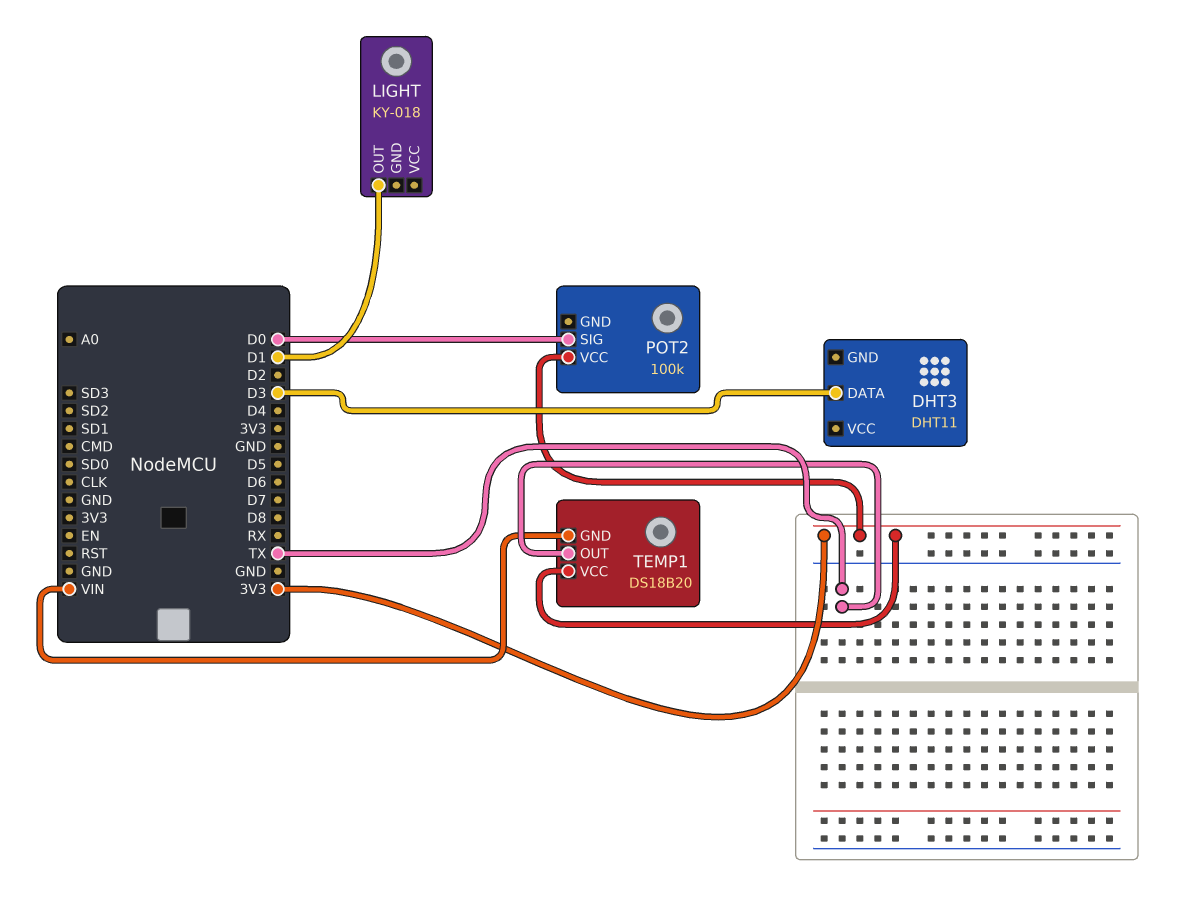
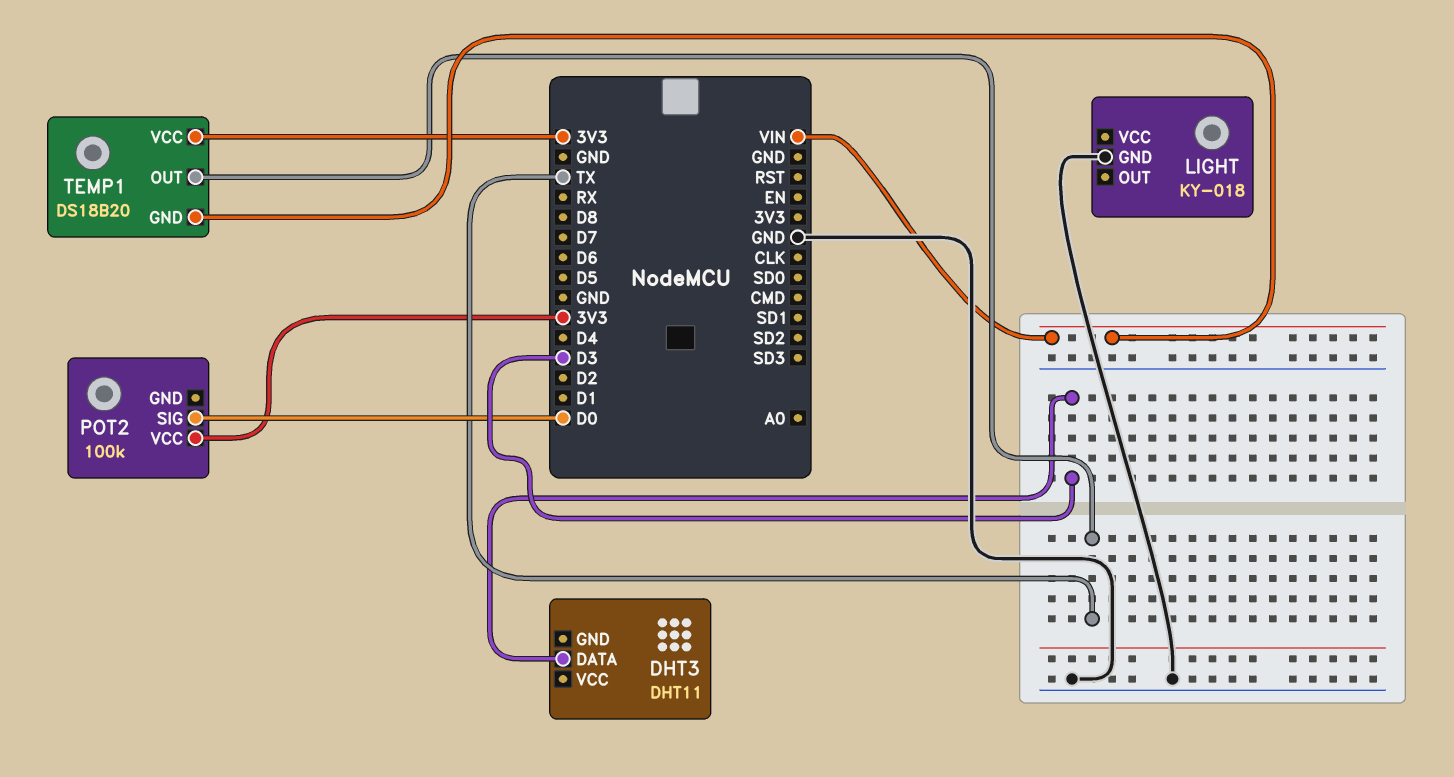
LIGHT pin GND: none -> GND
LIGHT pin OUT: D1 -> none

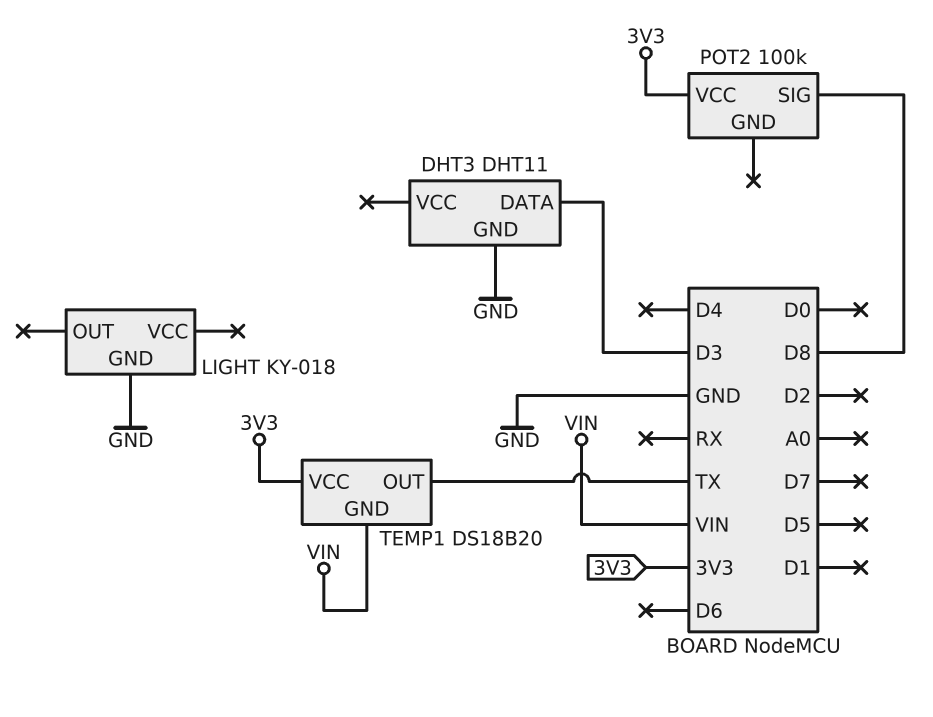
DHT3 pin GND: none -> GND
POT2 pin SIG: D0 -> D8

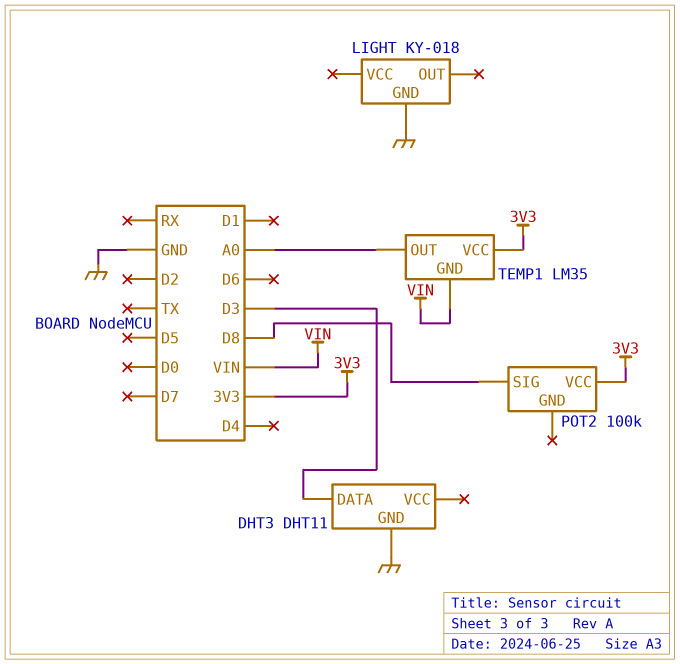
TEMP1: DS18B20 -> LM35
TEMP1 pin OUT: TX -> A0

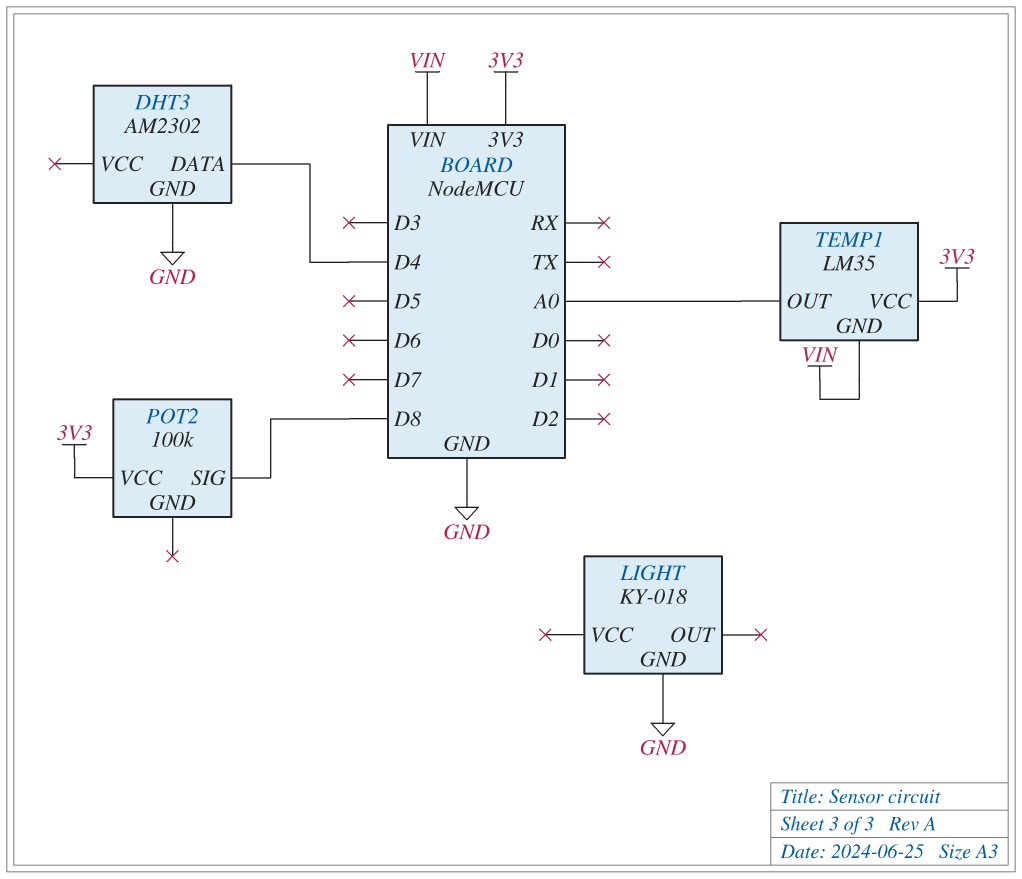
DHT3: DHT11 -> AM2302
DHT3 pin DATA: D3 -> D4

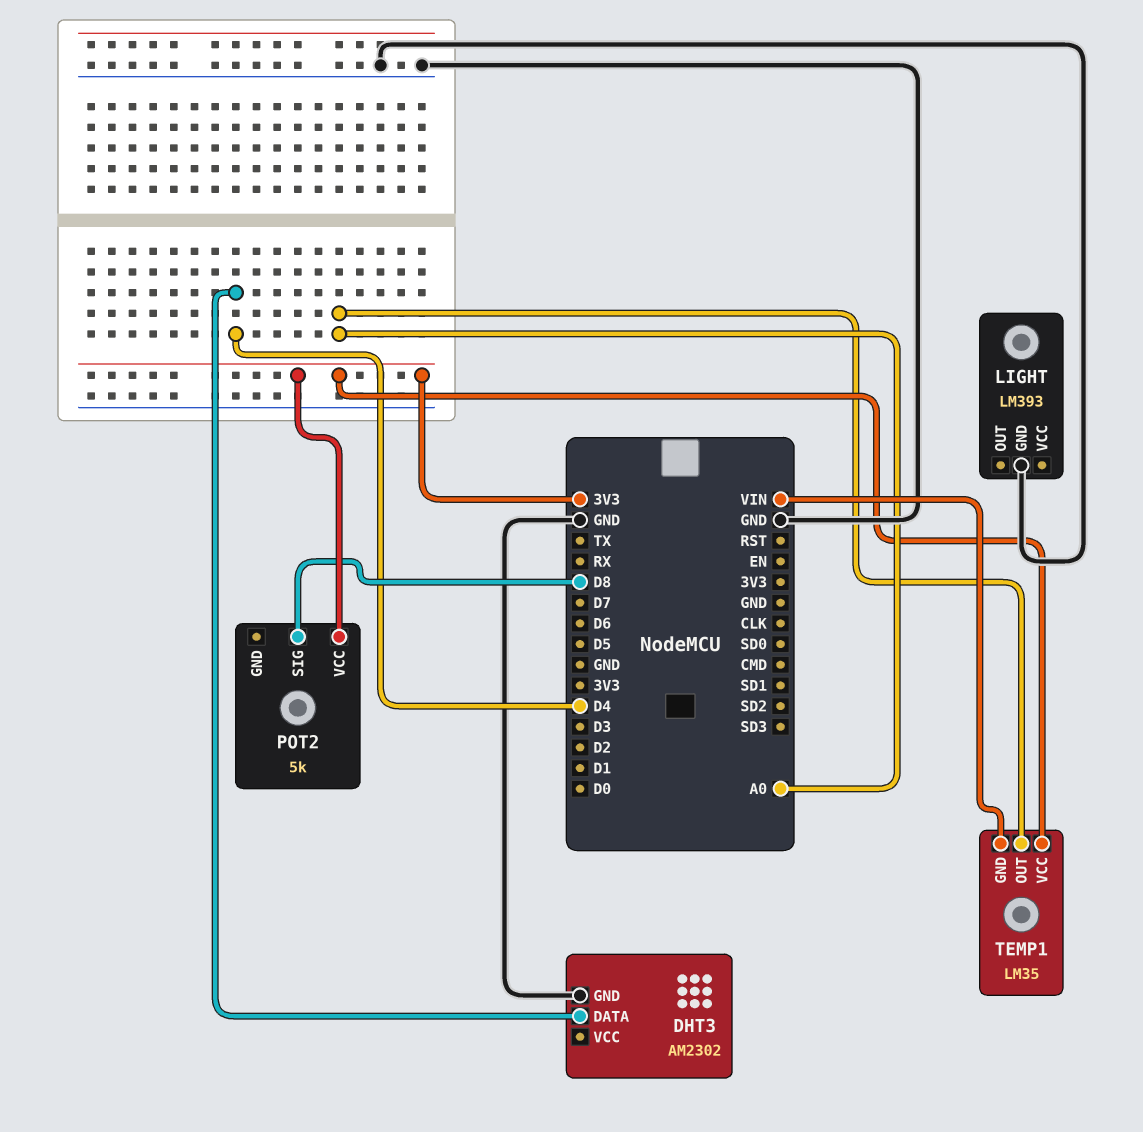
LIGHT: KY-018 -> LM393
POT2: 100k -> 5k

